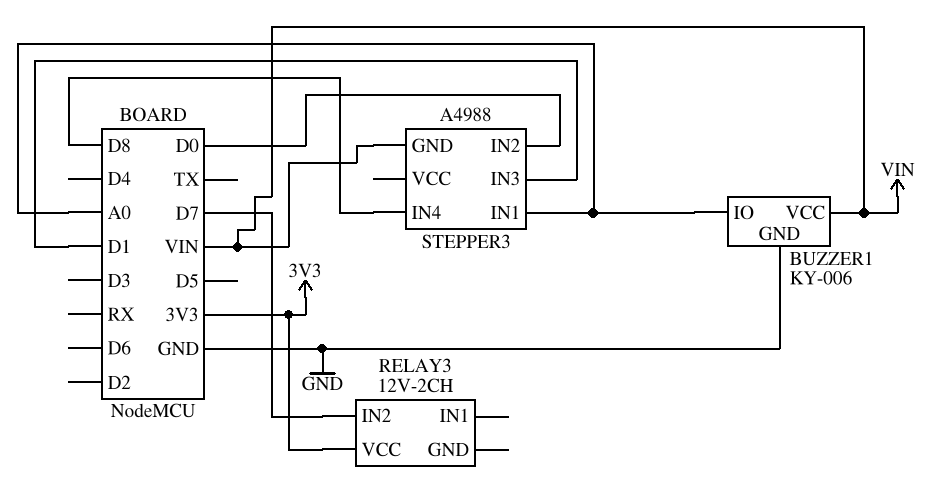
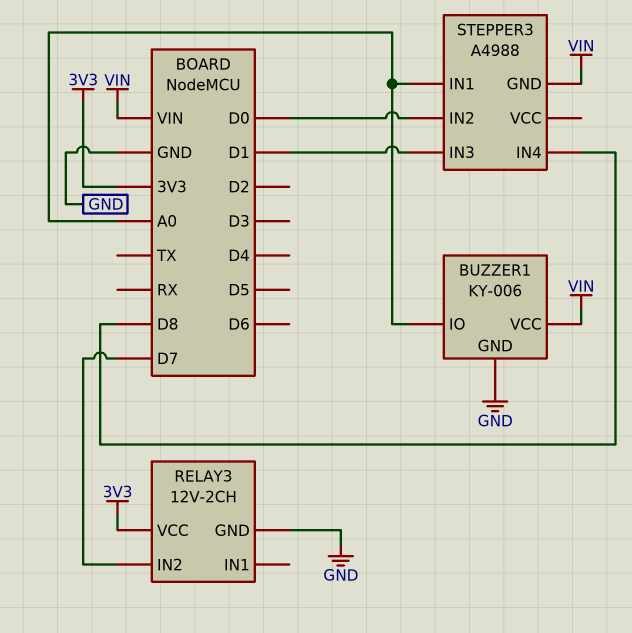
RELAY3 pin GND: none -> GND

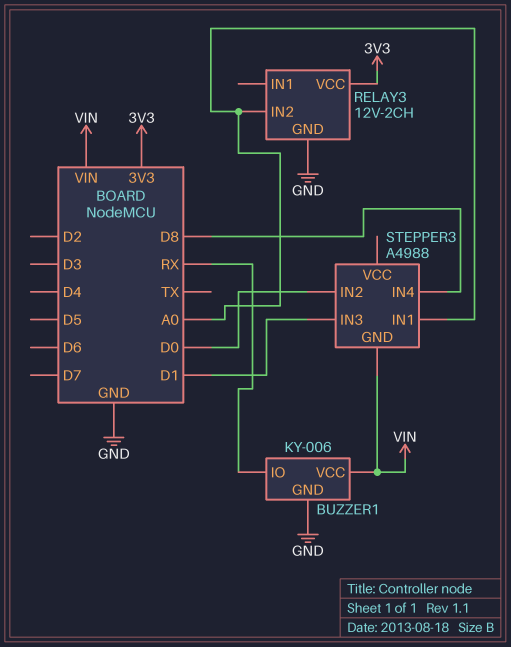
BUZZER1 pin IO: A0 -> RX
RELAY3 pin IN2: D7 -> A0

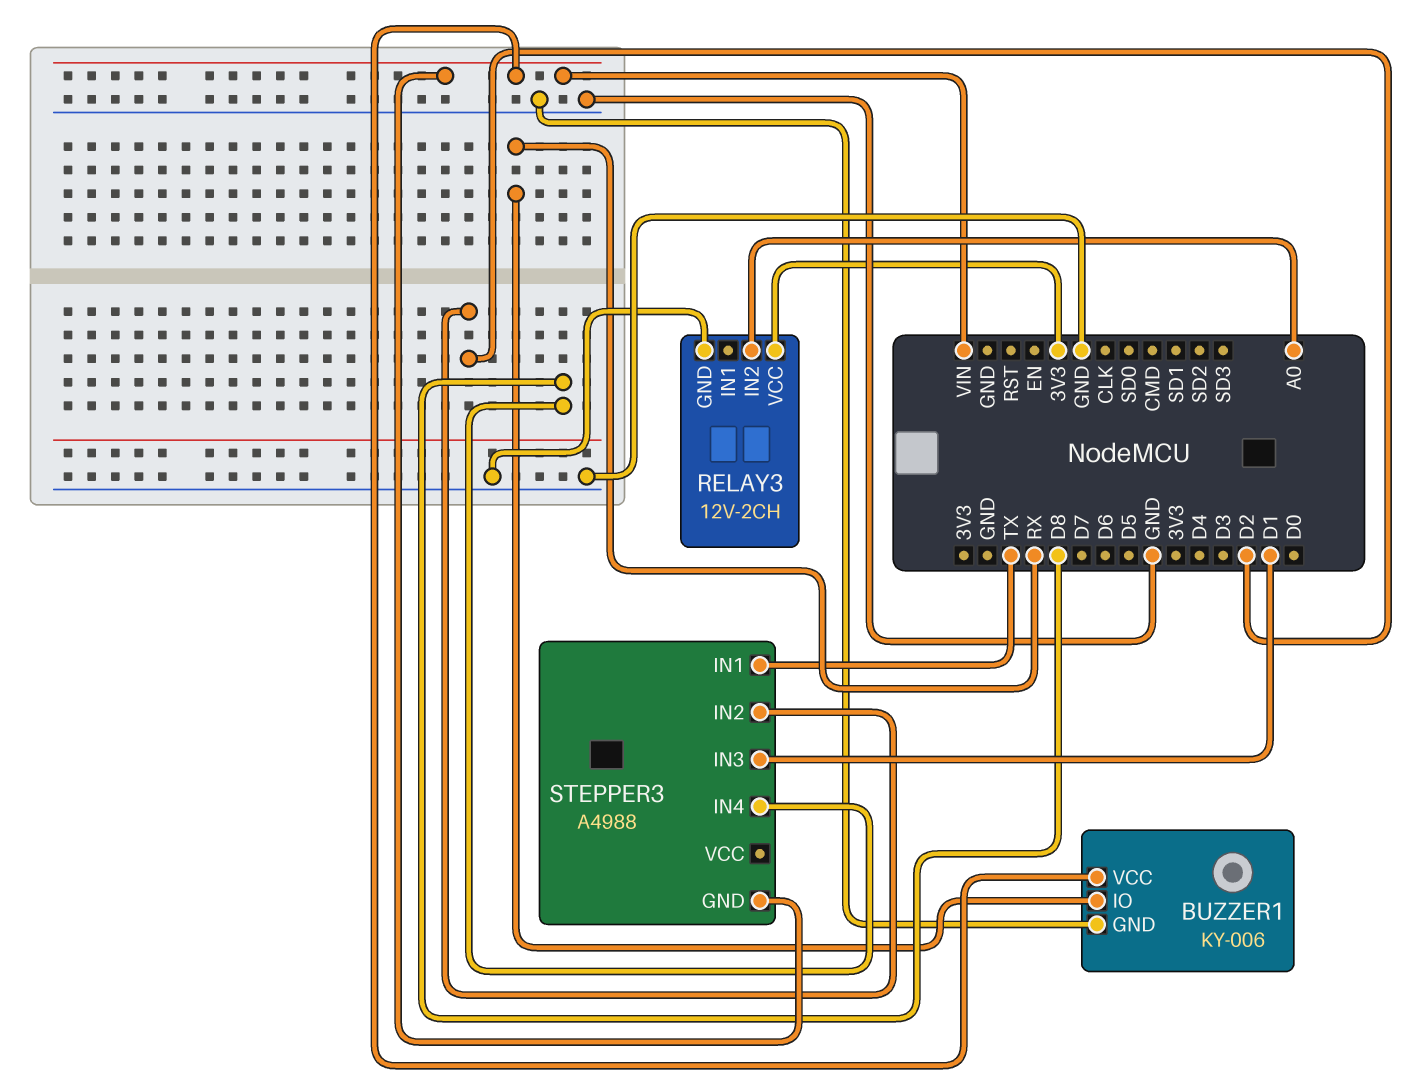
STEPPER3 pin IN1: A0 -> TX
STEPPER3 pin IN2: D0 -> D2

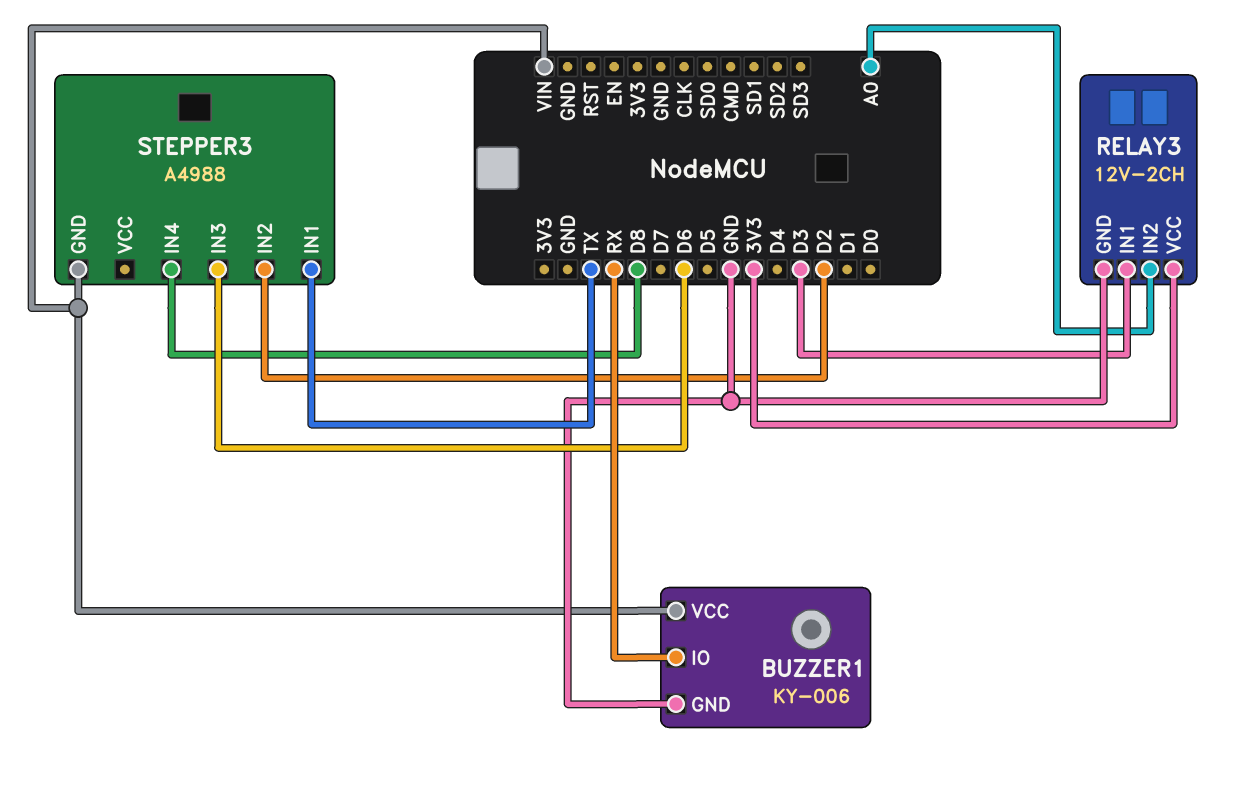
RELAY3 pin IN1: none -> D3
STEPPER3 pin IN3: D1 -> D6

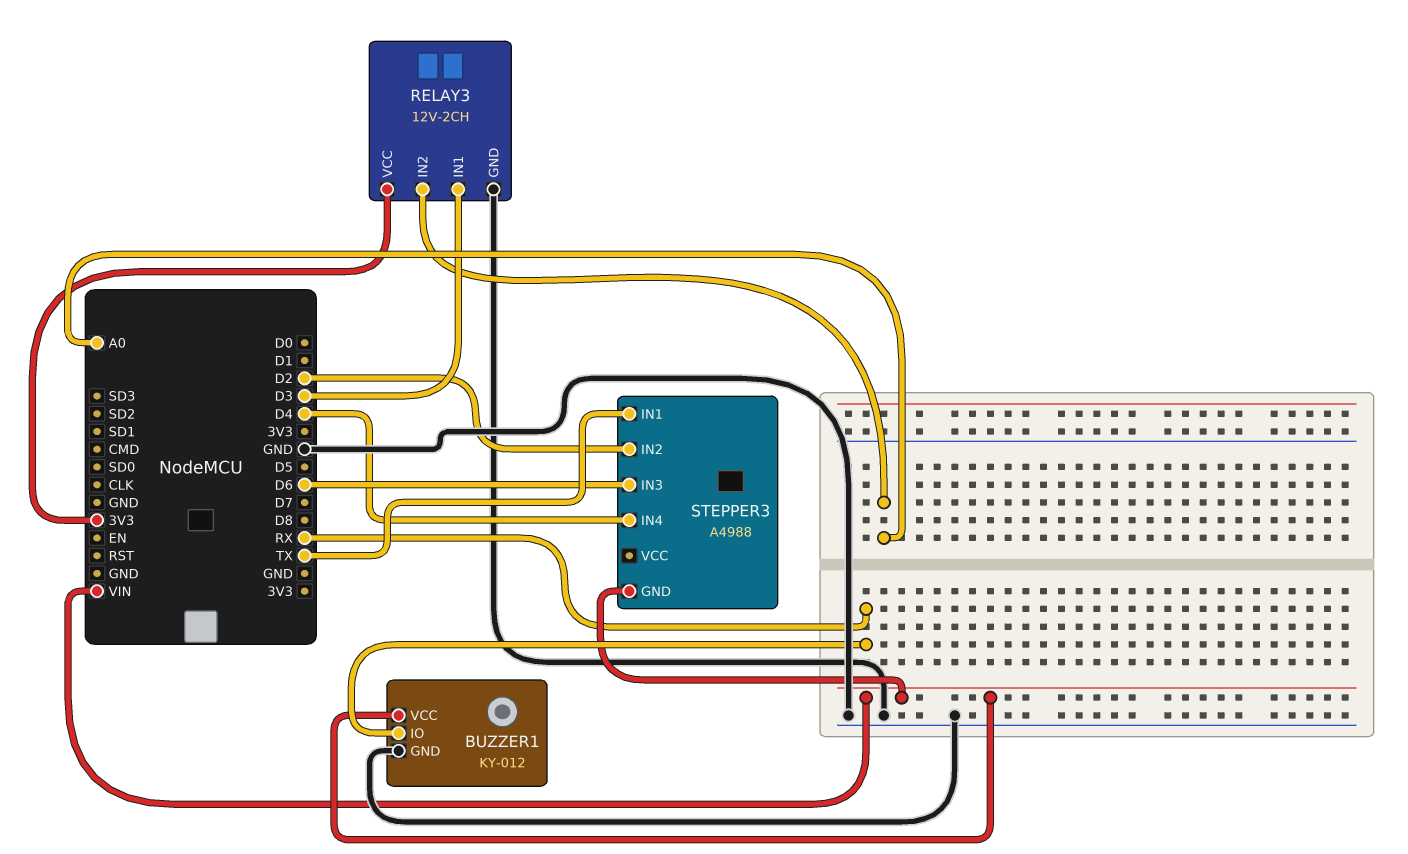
BUZZER1: KY-006 -> KY-012
STEPPER3 pin IN4: D8 -> D4

